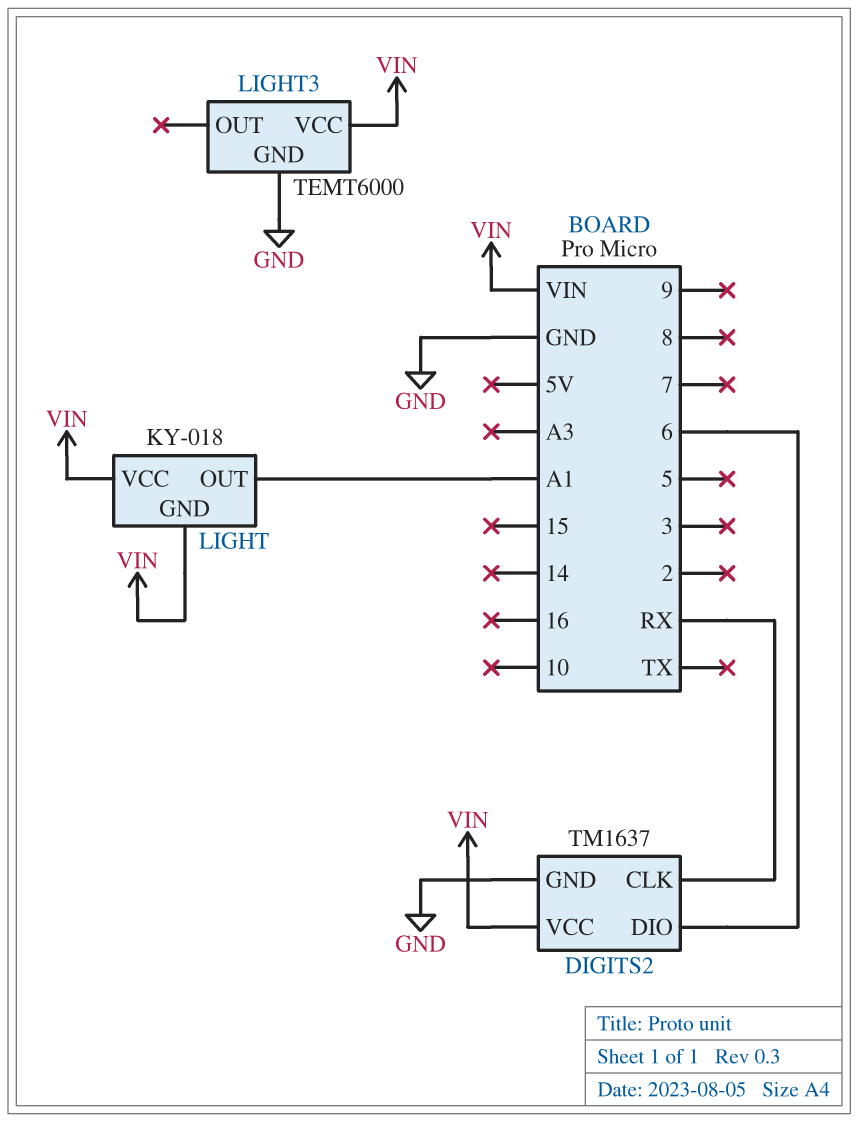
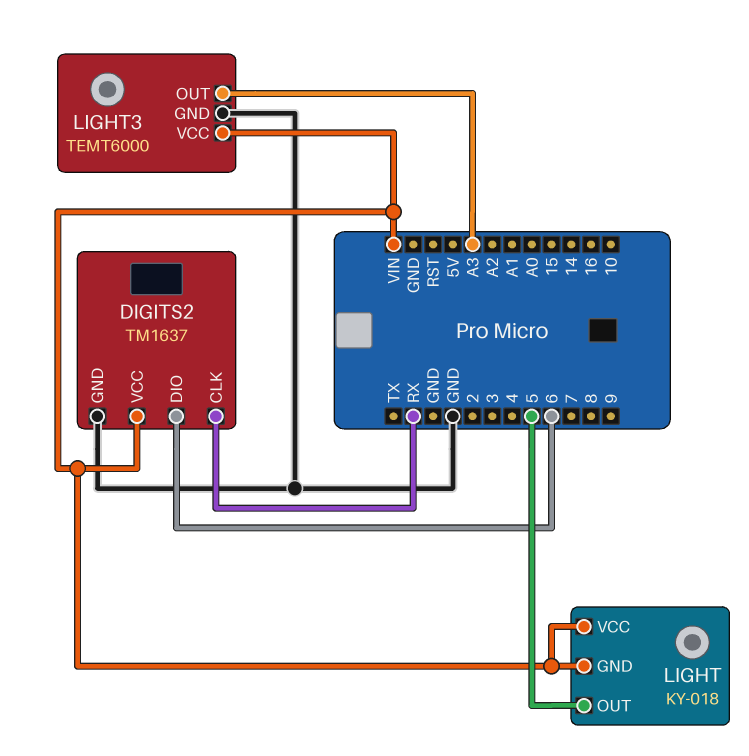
LIGHT pin OUT: A1 -> 5
LIGHT3 pin OUT: none -> A3

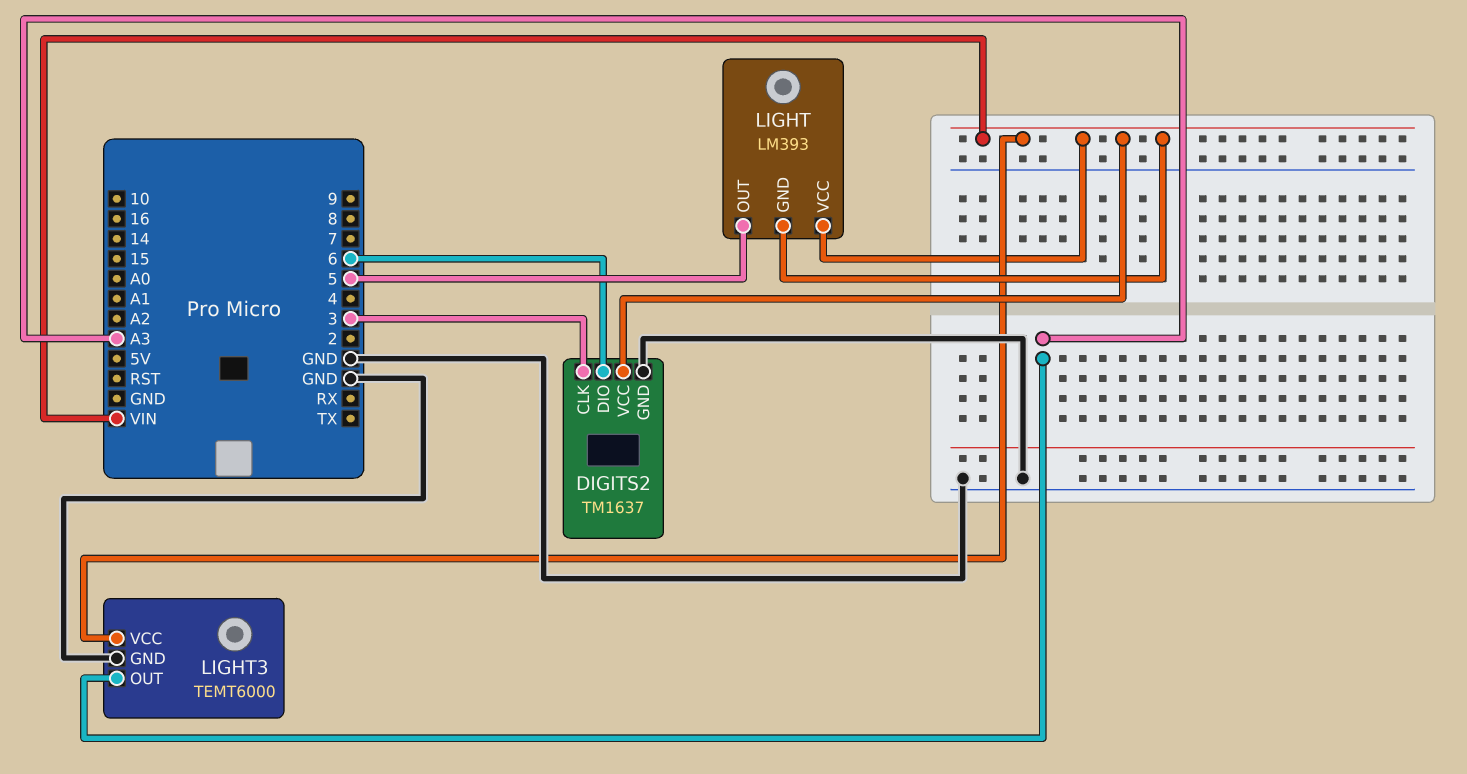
DIGITS2 pin CLK: RX -> 3
LIGHT: KY-018 -> LM393

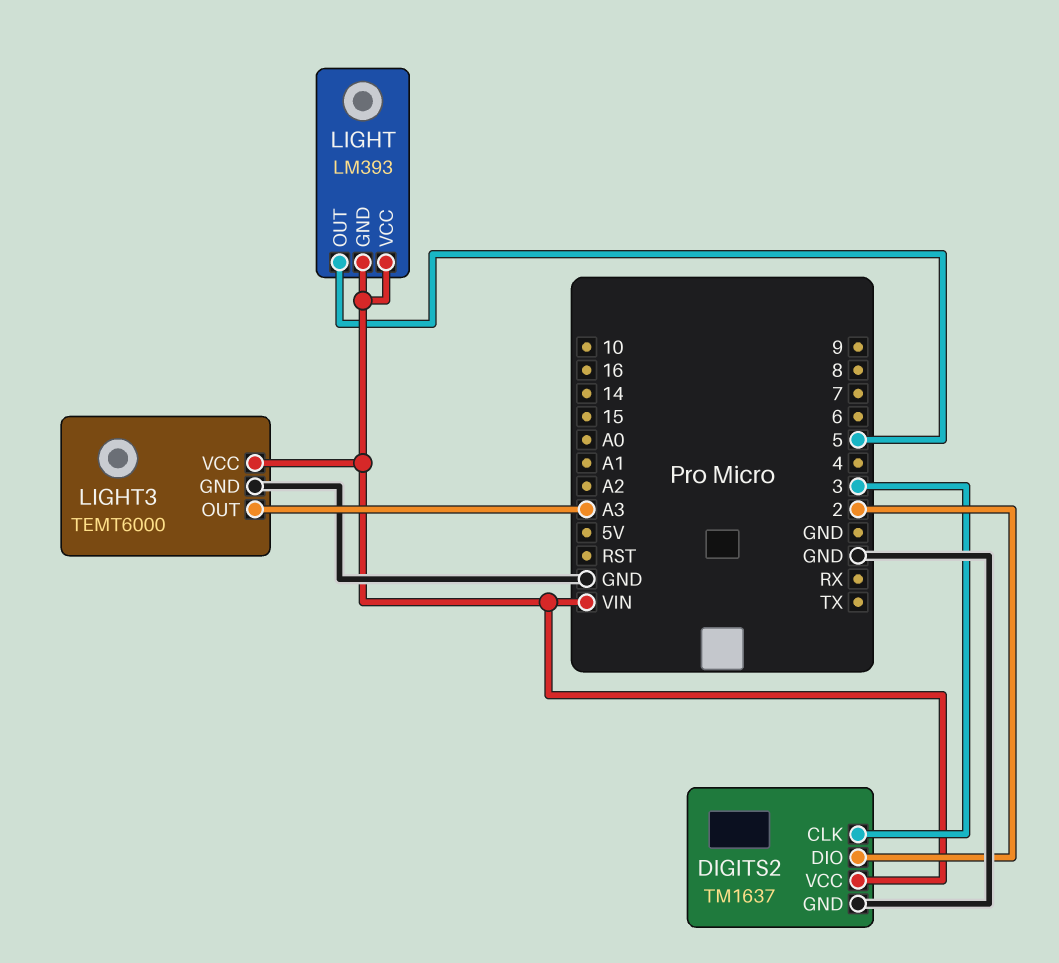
DIGITS2 pin DIO: 6 -> 2

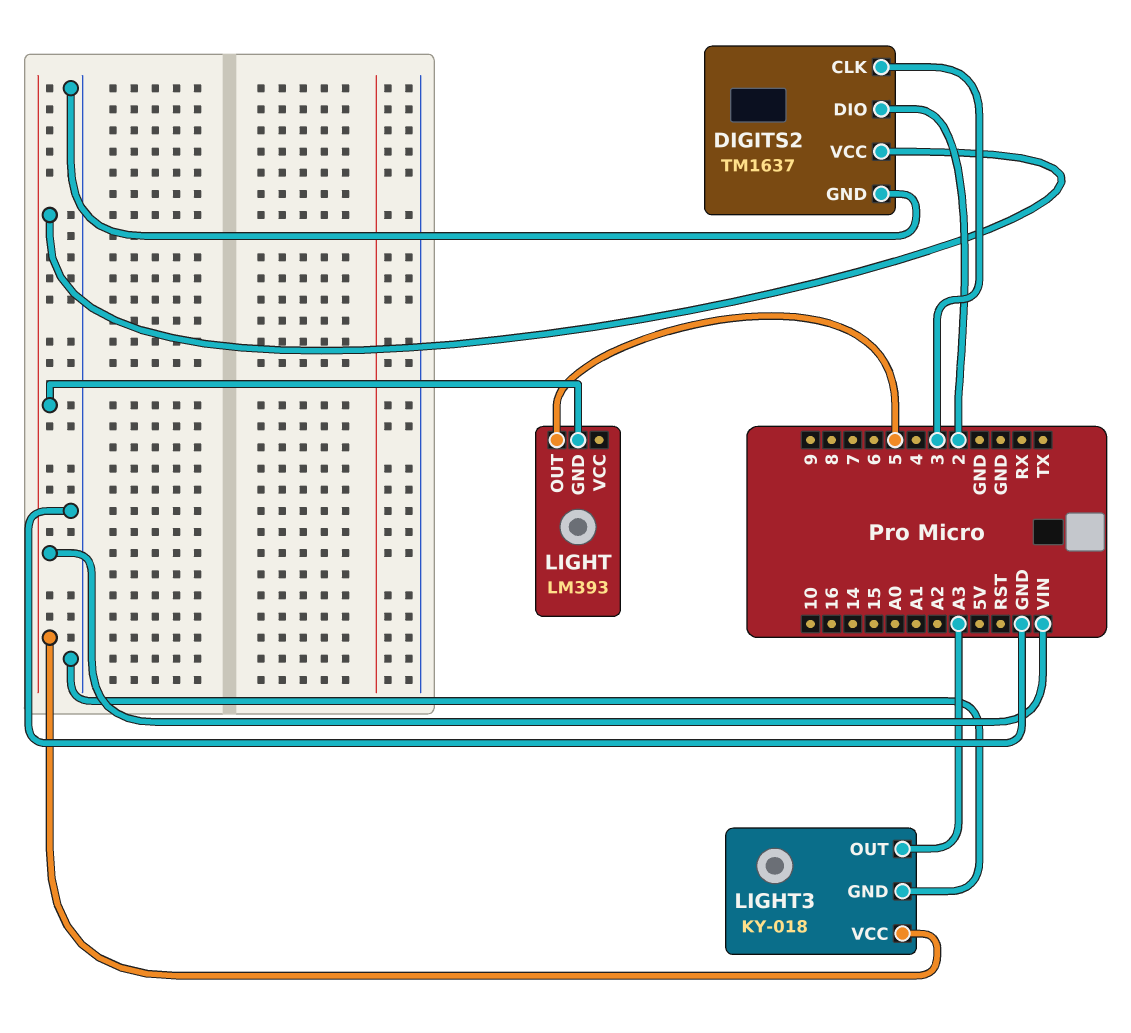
LIGHT pin VCC: VIN -> none
LIGHT3: TEMT6000 -> KY-018

